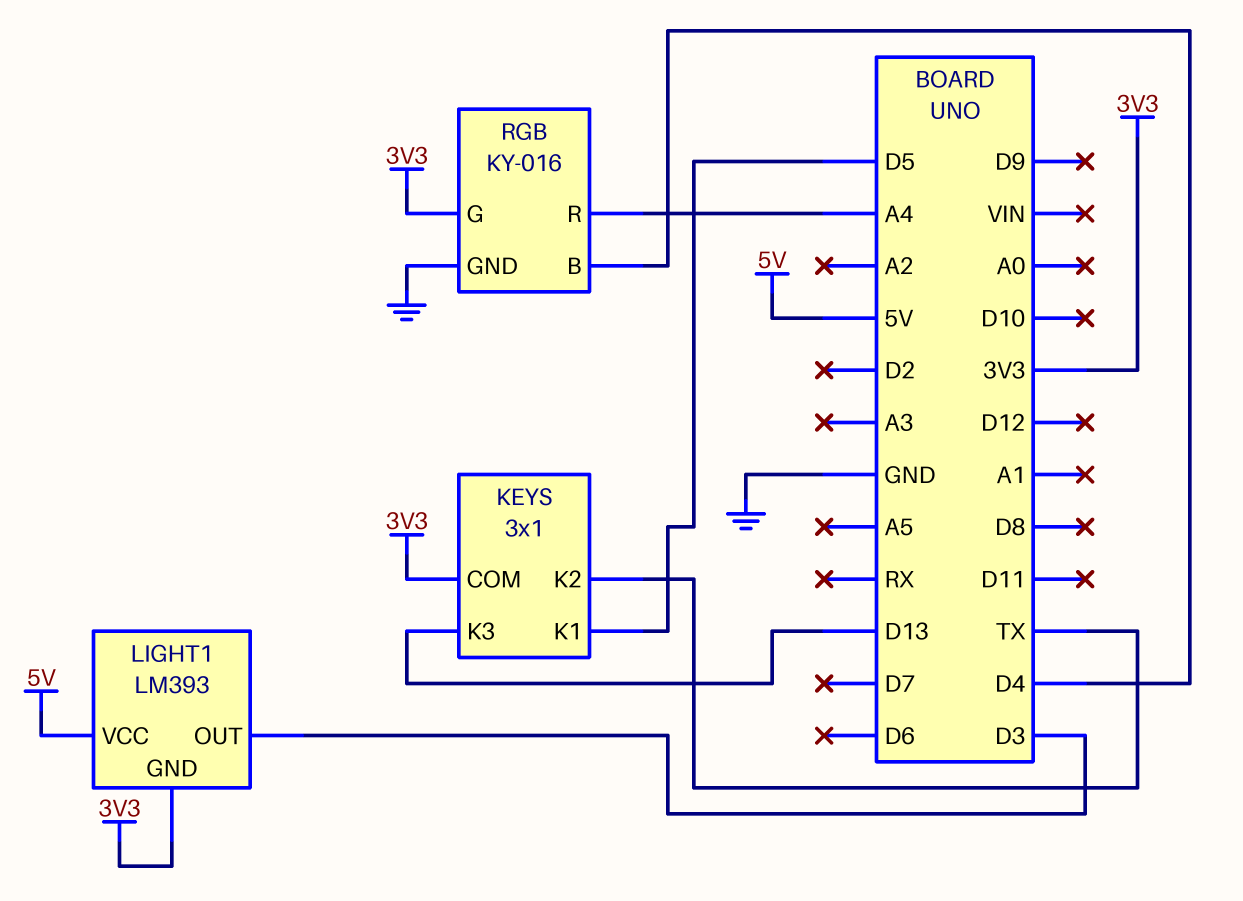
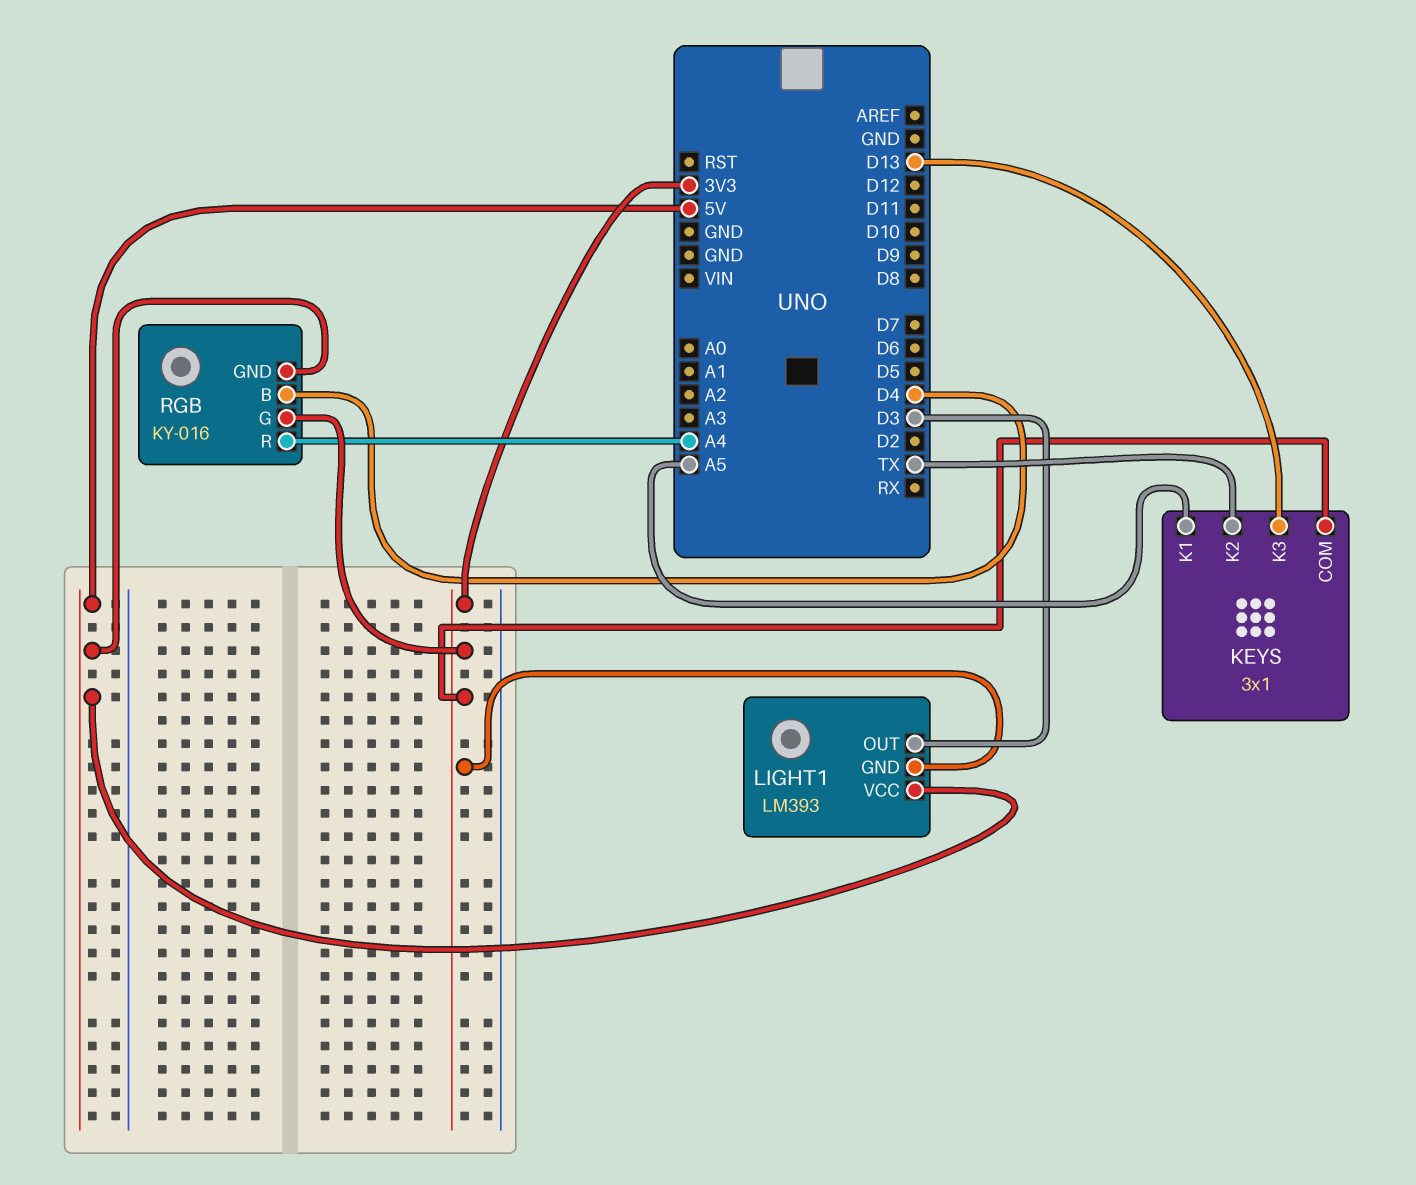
KEYS pin K1: D5 -> A5
RGB pin GND: GND -> 5V

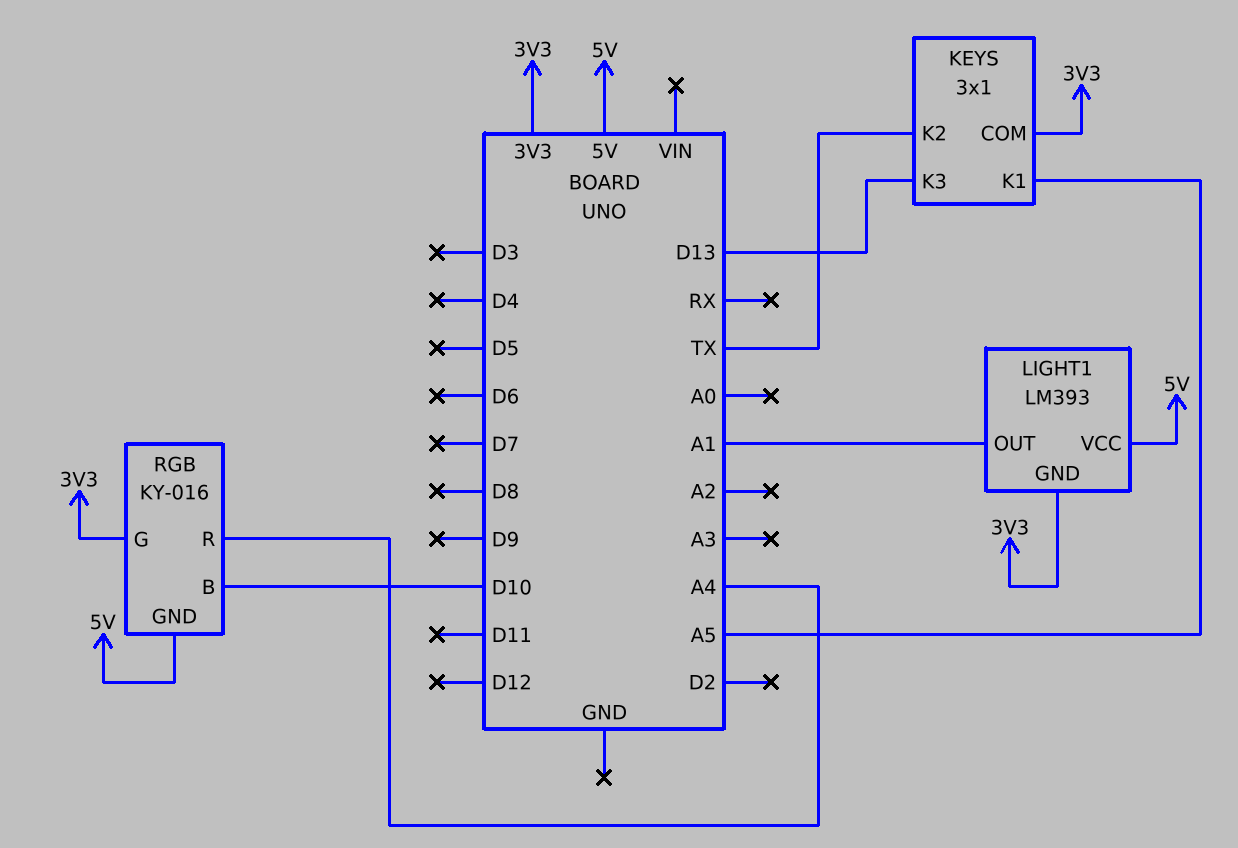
LIGHT1 pin OUT: D3 -> A1
RGB pin B: D4 -> D10

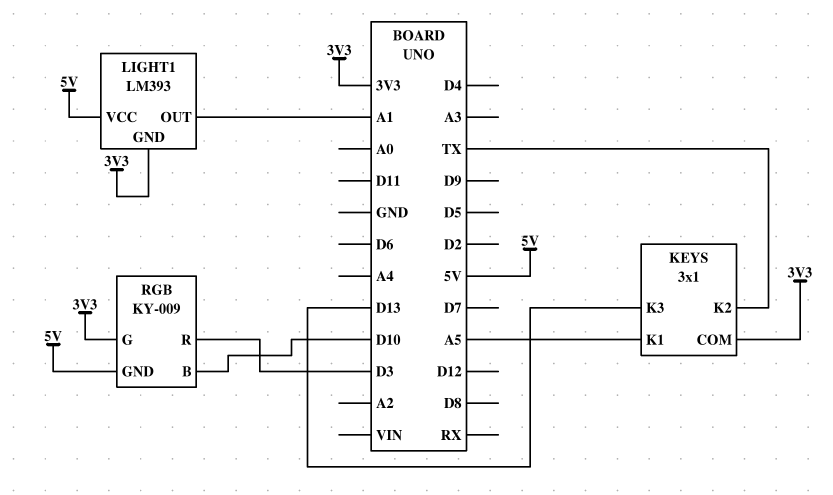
RGB: KY-016 -> KY-009
RGB pin R: A4 -> D3

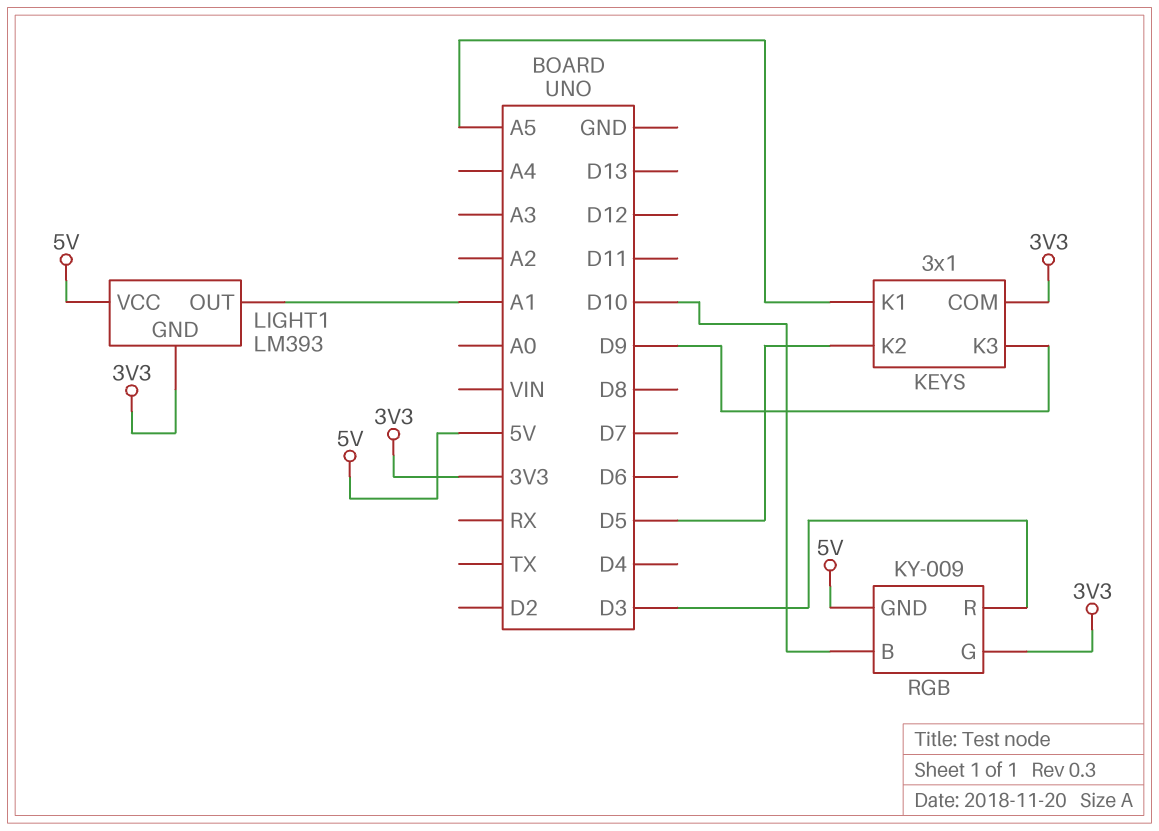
KEYS pin K2: TX -> D5
KEYS pin K3: D13 -> D9

